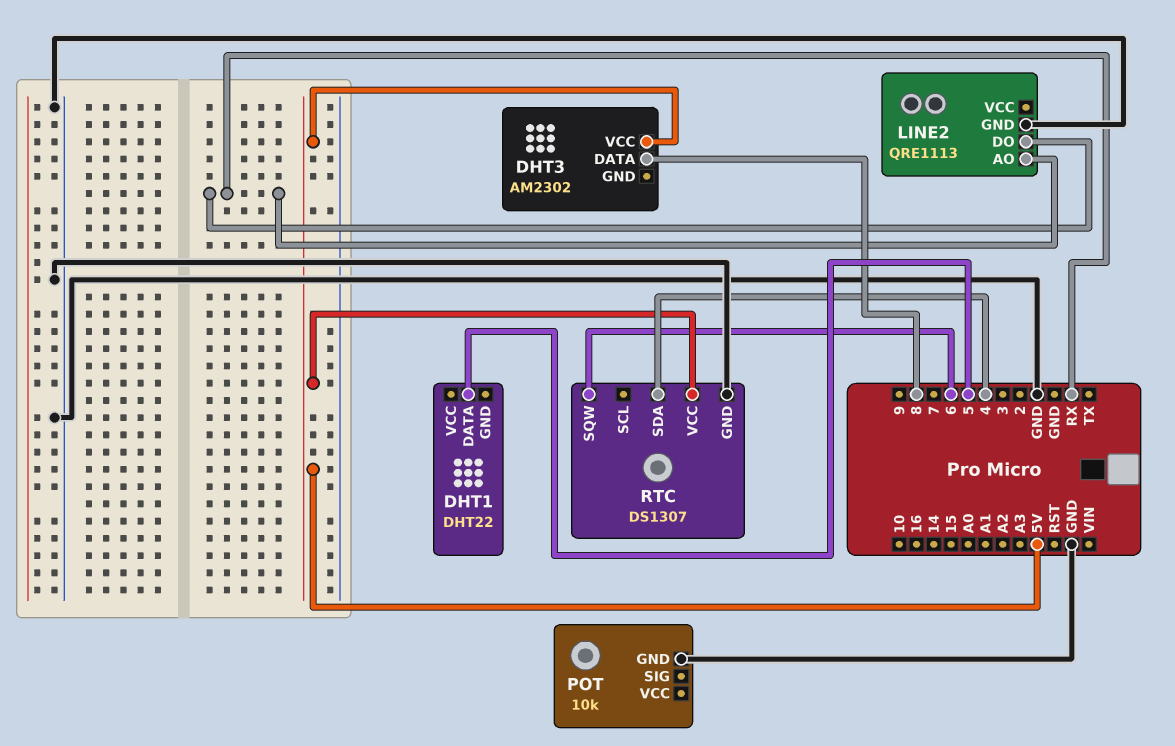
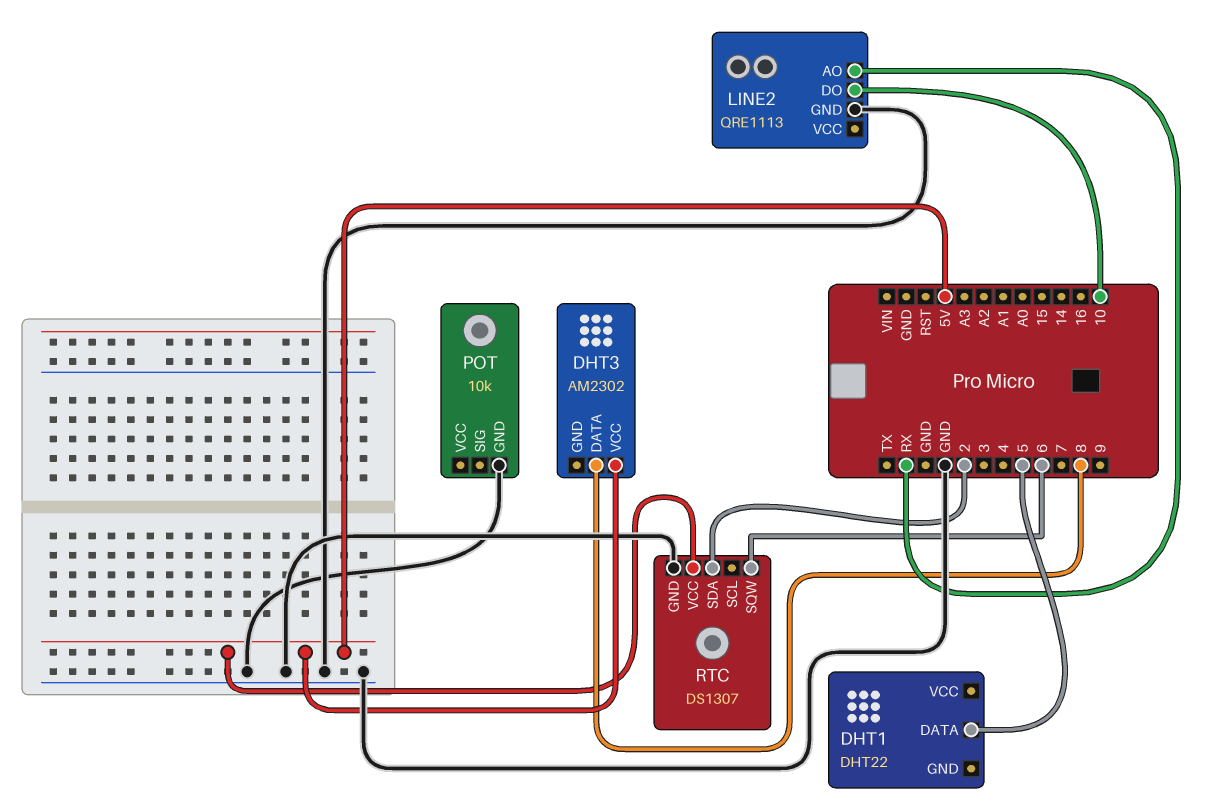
LINE2 pin DO: RX -> 10
RTC pin SDA: 4 -> 2

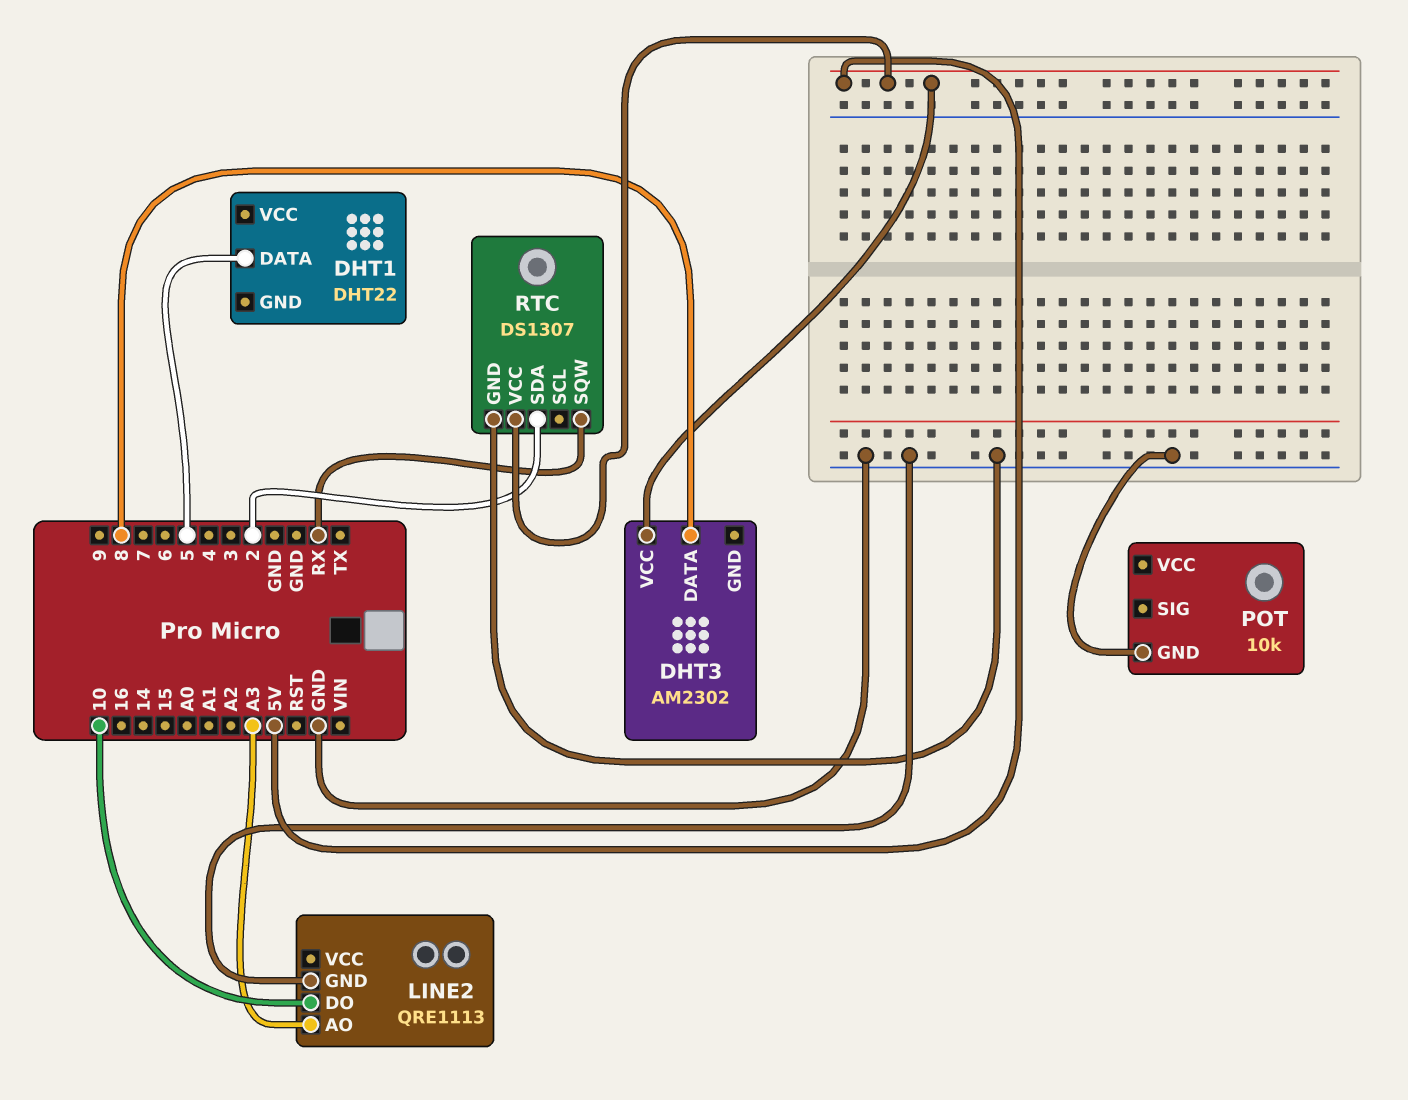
LINE2 pin AO: RX -> A3
RTC pin SQW: 6 -> RX

